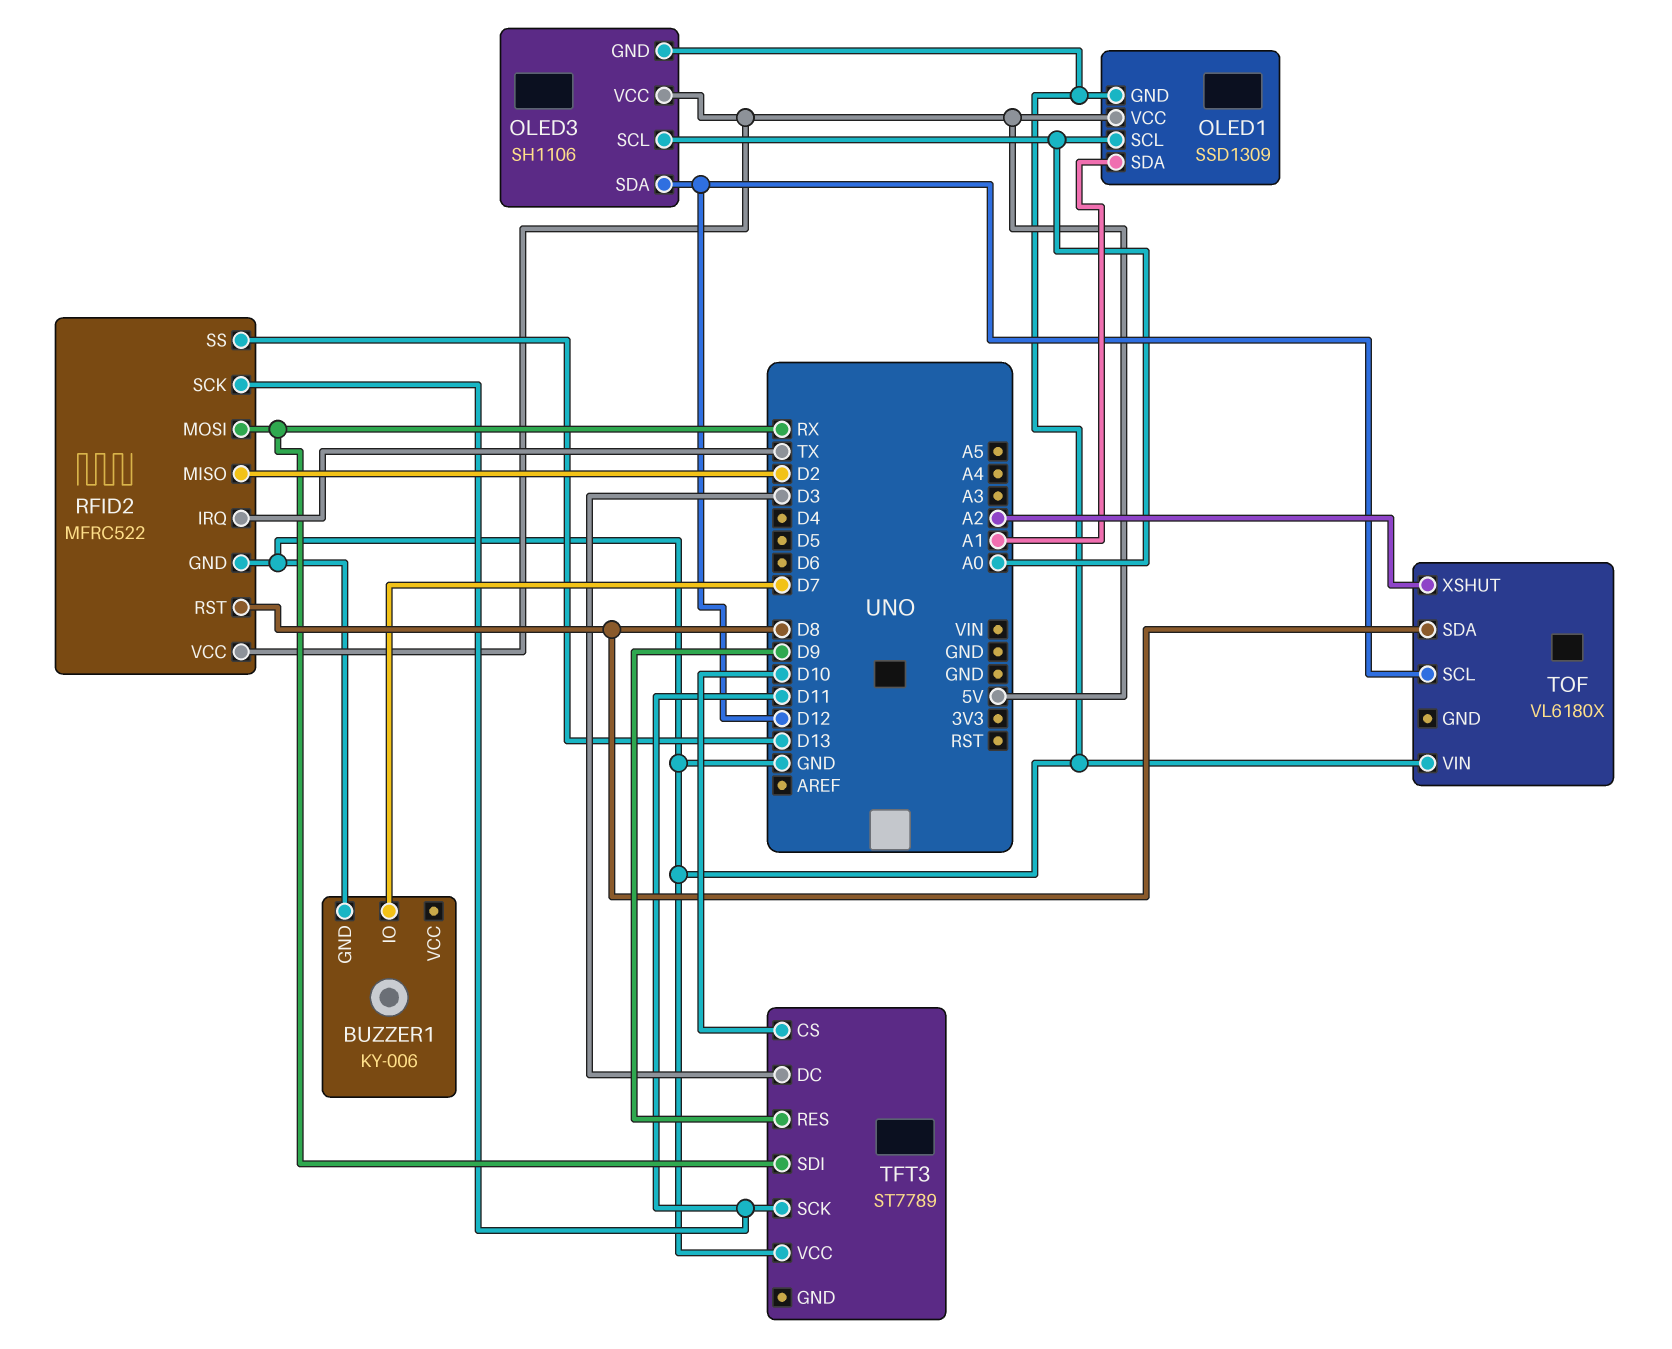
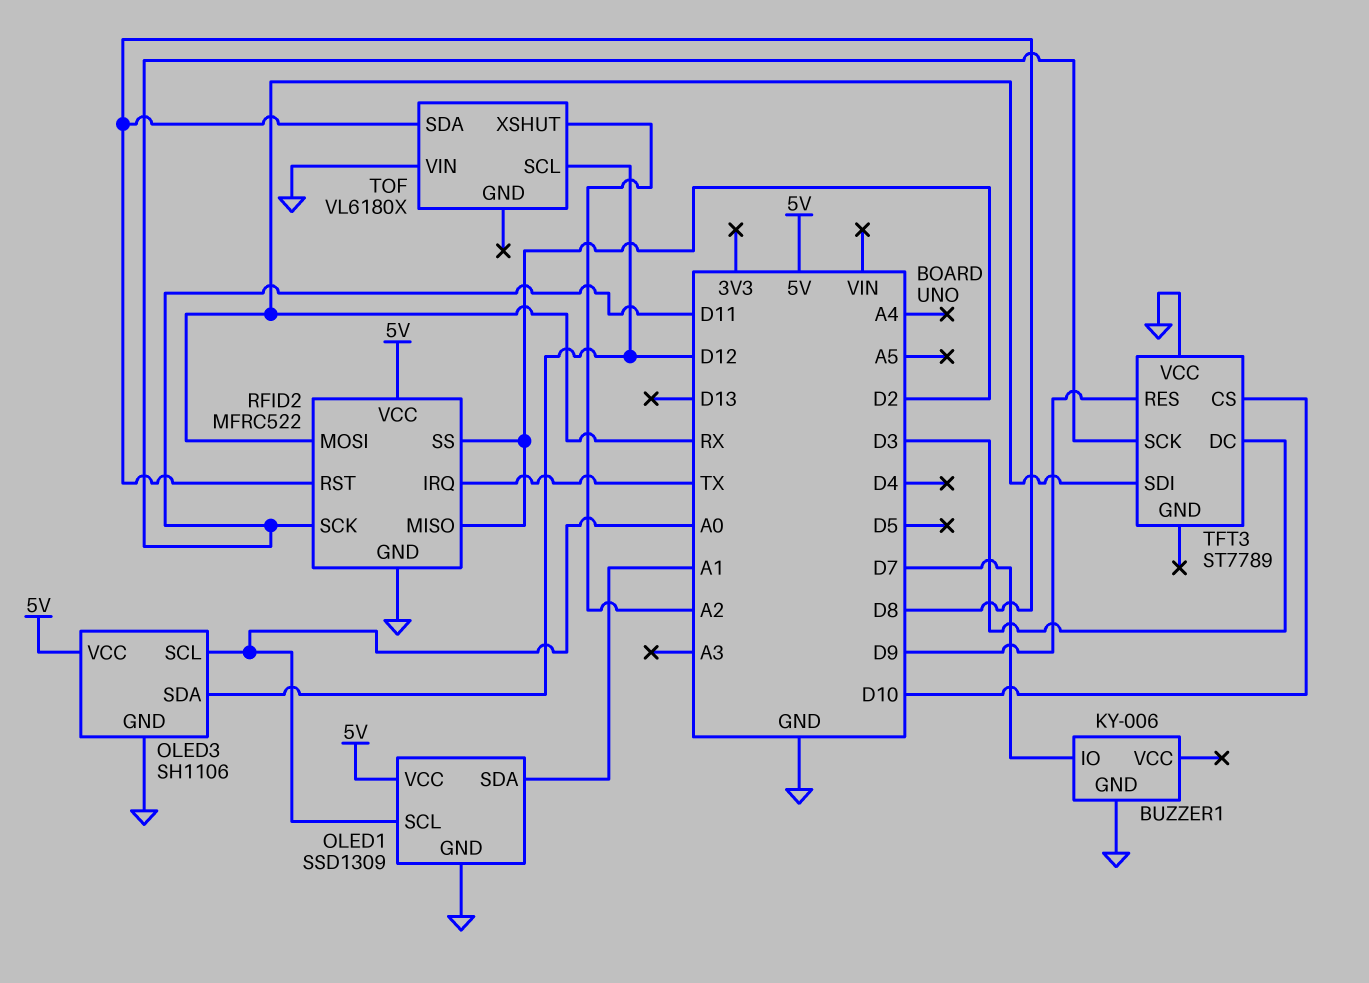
RFID2 pin SS: D13 -> D2

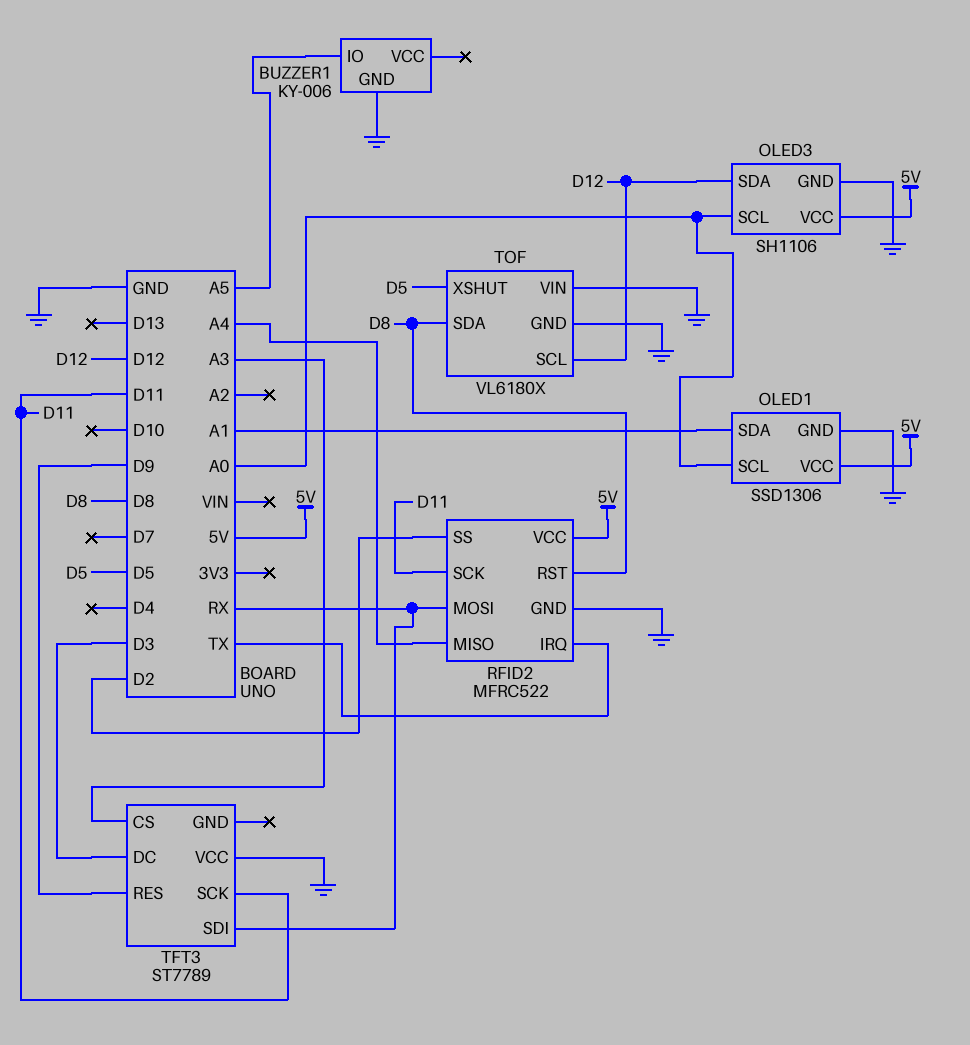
BUZZER1 pin IO: D7 -> A5
OLED1: SSD1309 -> SSD1306
RFID2 pin MISO: D2 -> A4
TFT3 pin CS: D10 -> A3
TOF pin GND: none -> GND
TOF pin XSHUT: A2 -> D5

